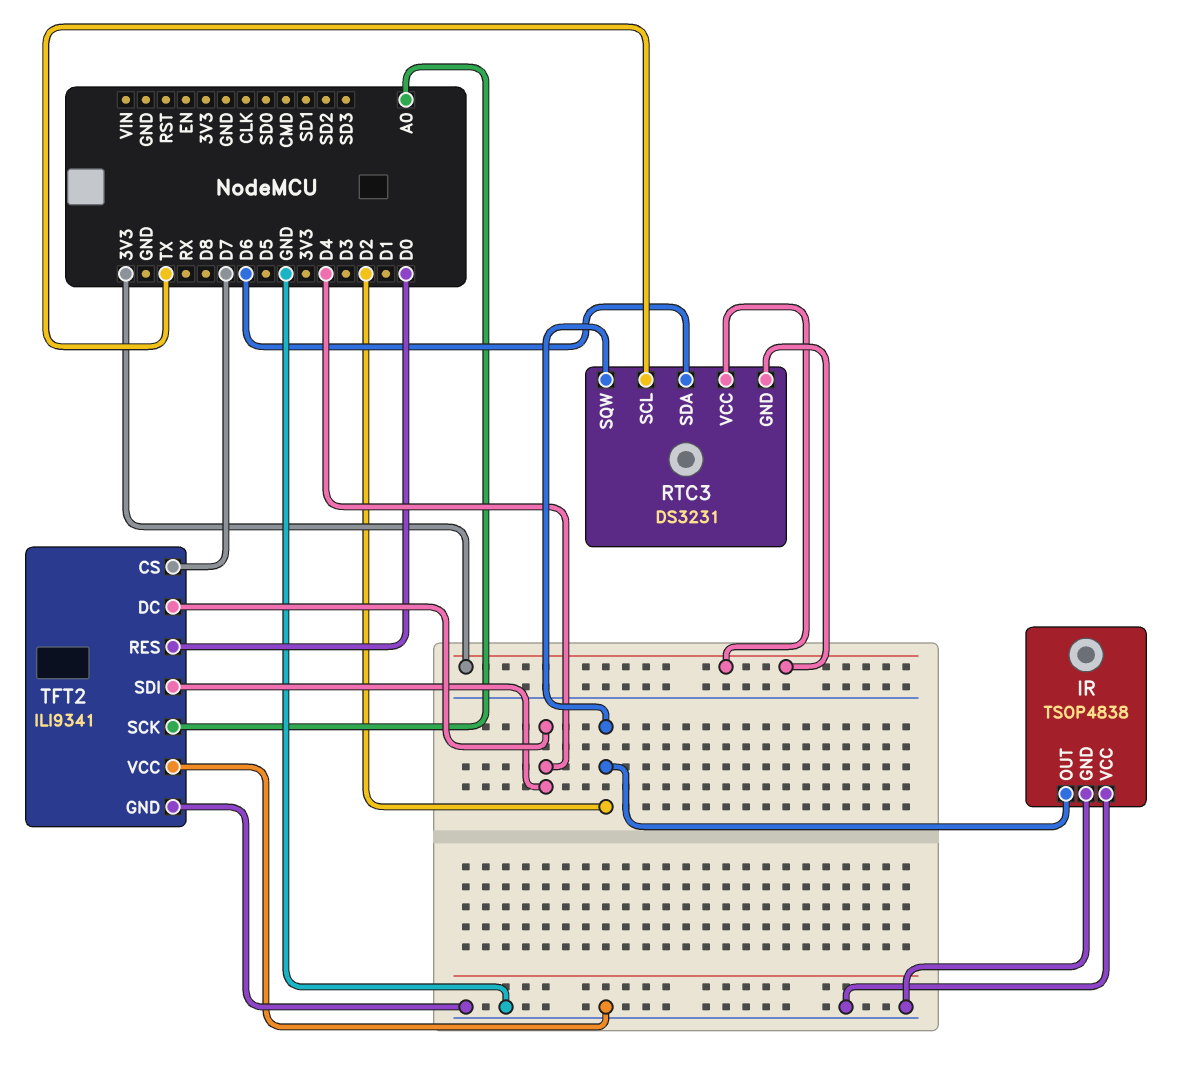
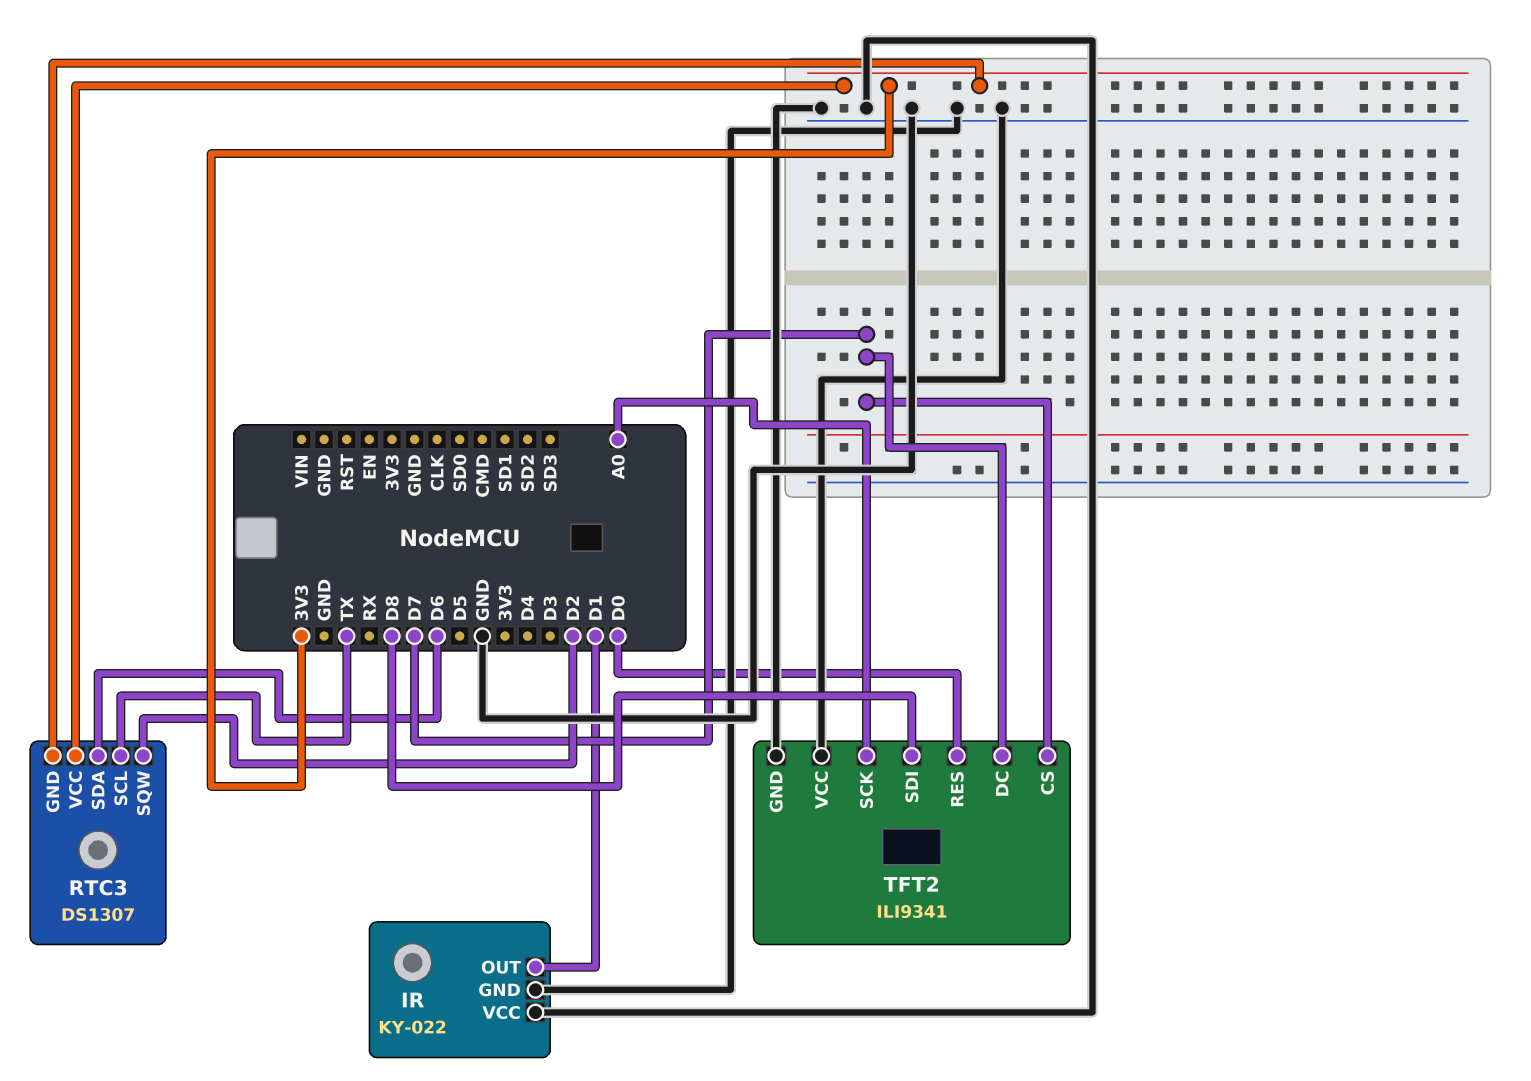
IR: TSOP4838 -> KY-022
IR pin OUT: D2 -> D1
RTC3: DS3231 -> DS1307
TFT2 pin DC: D4 -> D7
TFT2 pin SDI: D4 -> D8

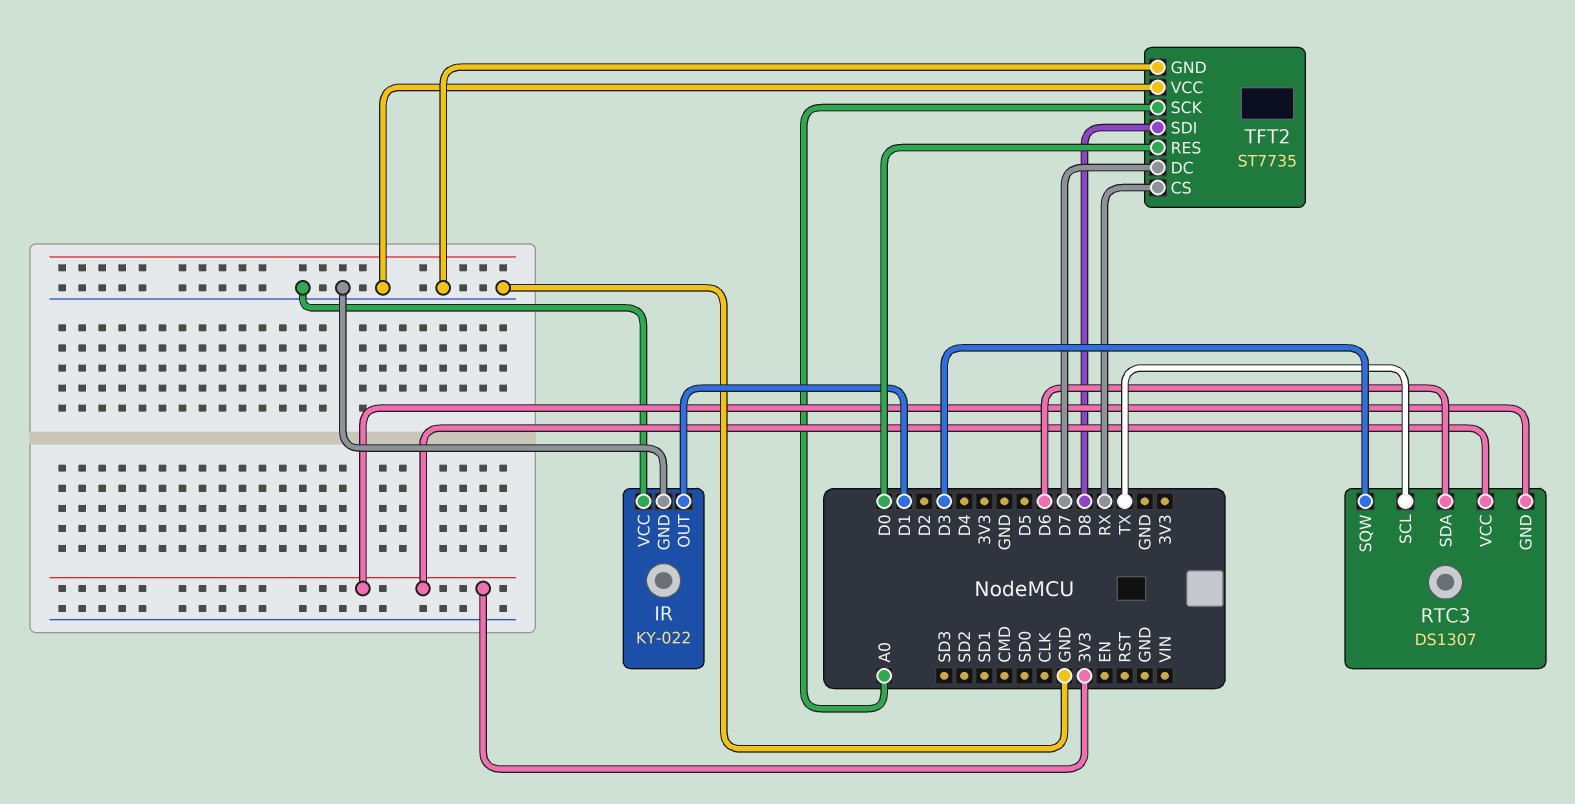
RTC3 pin SQW: D2 -> D3
TFT2: ILI9341 -> ST7735
TFT2 pin CS: D7 -> RX

